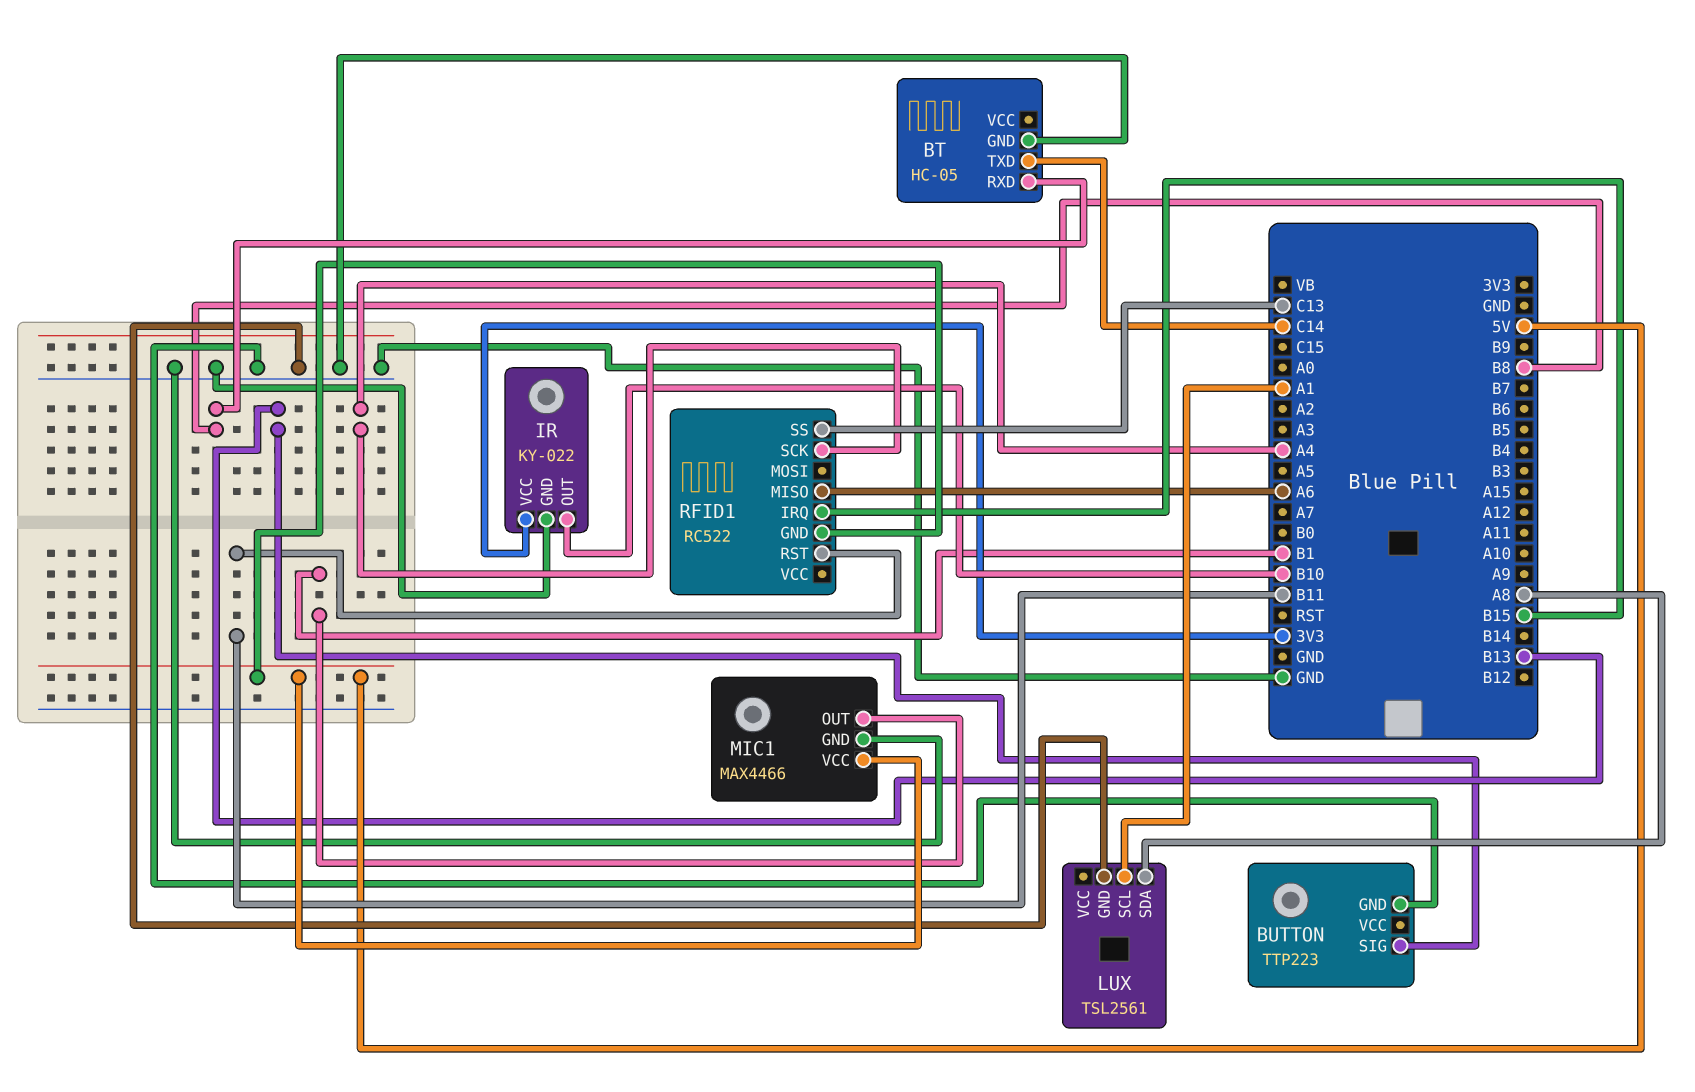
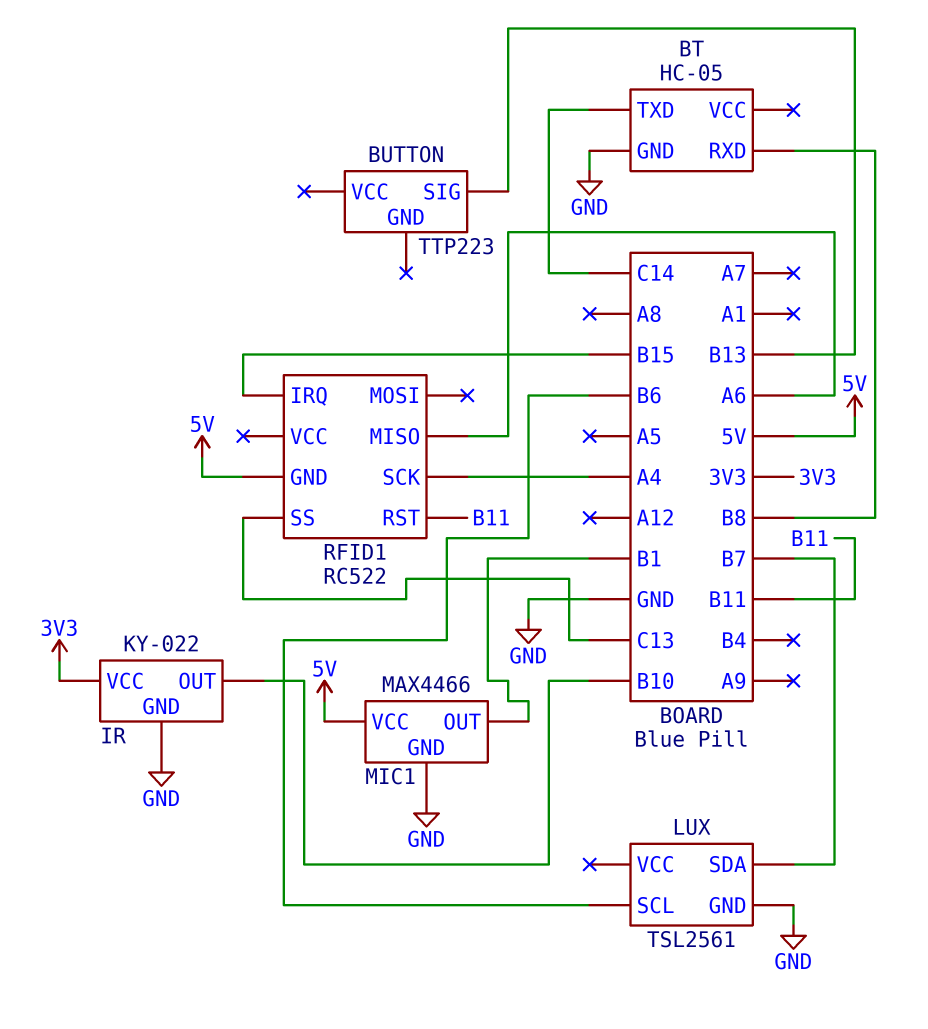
BUTTON pin GND: GND -> none
LUX pin SCL: A1 -> B6
LUX pin SDA: A8 -> B7

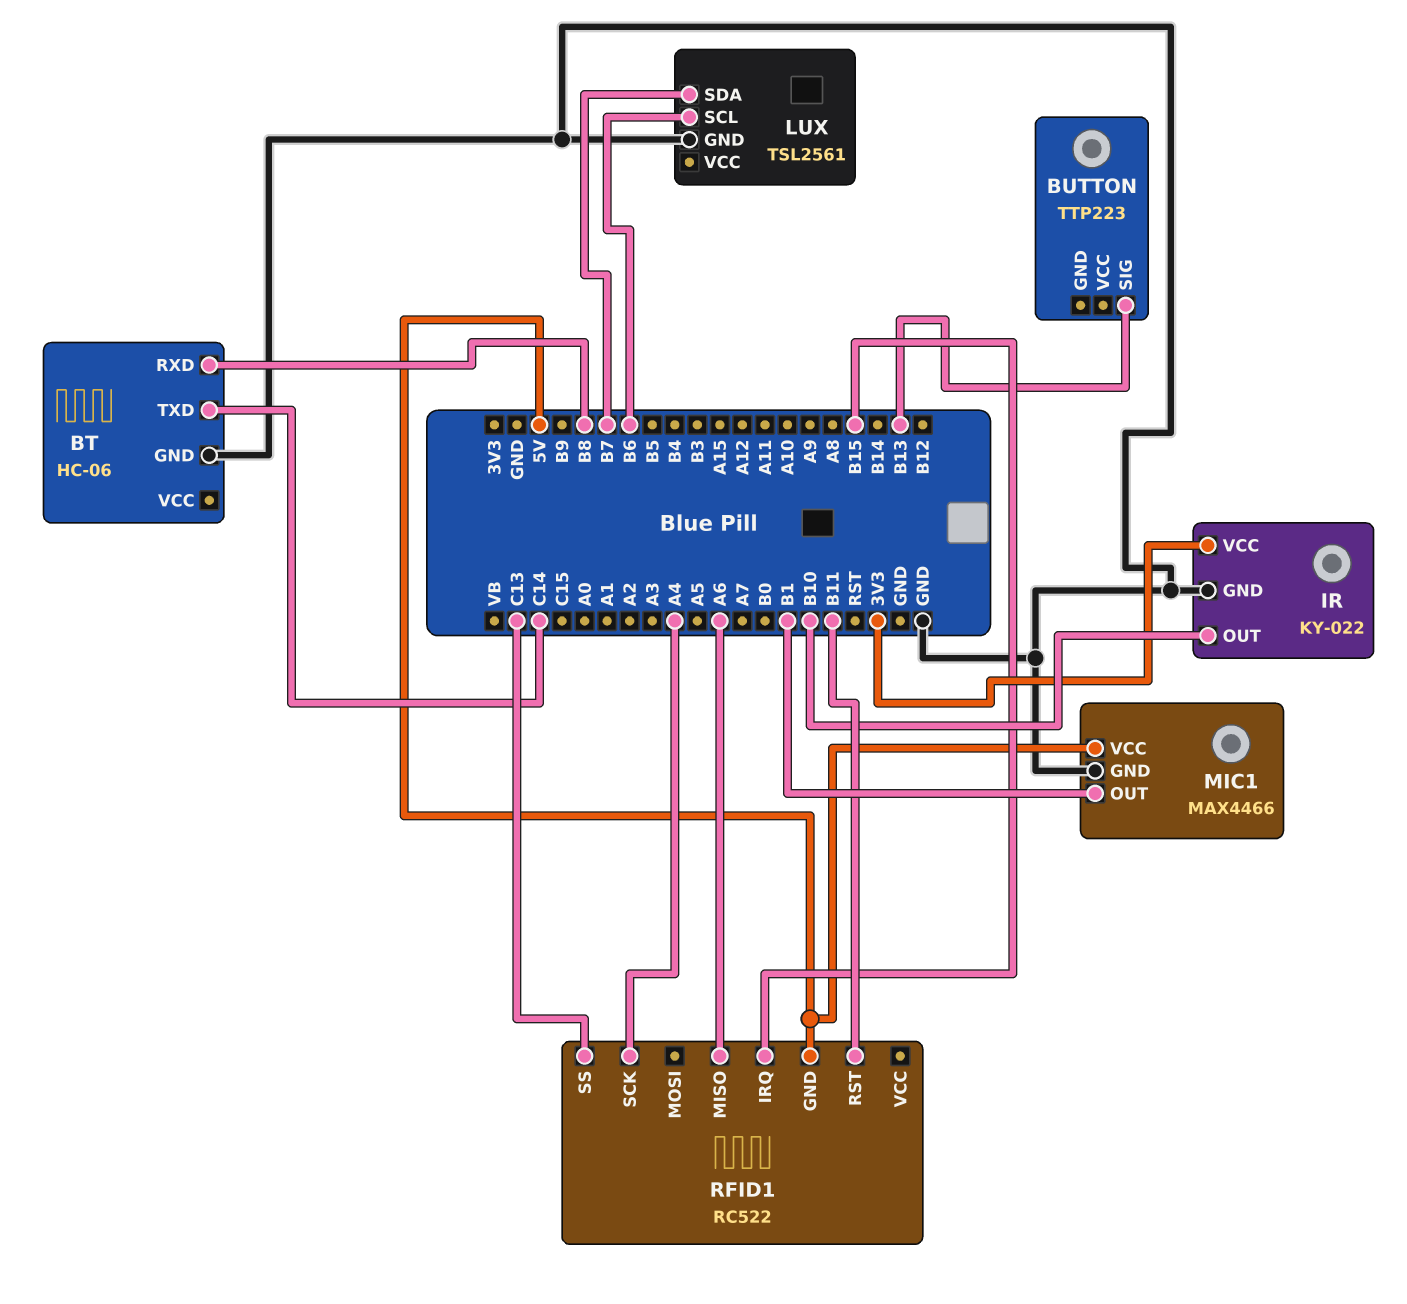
BT: HC-05 -> HC-06

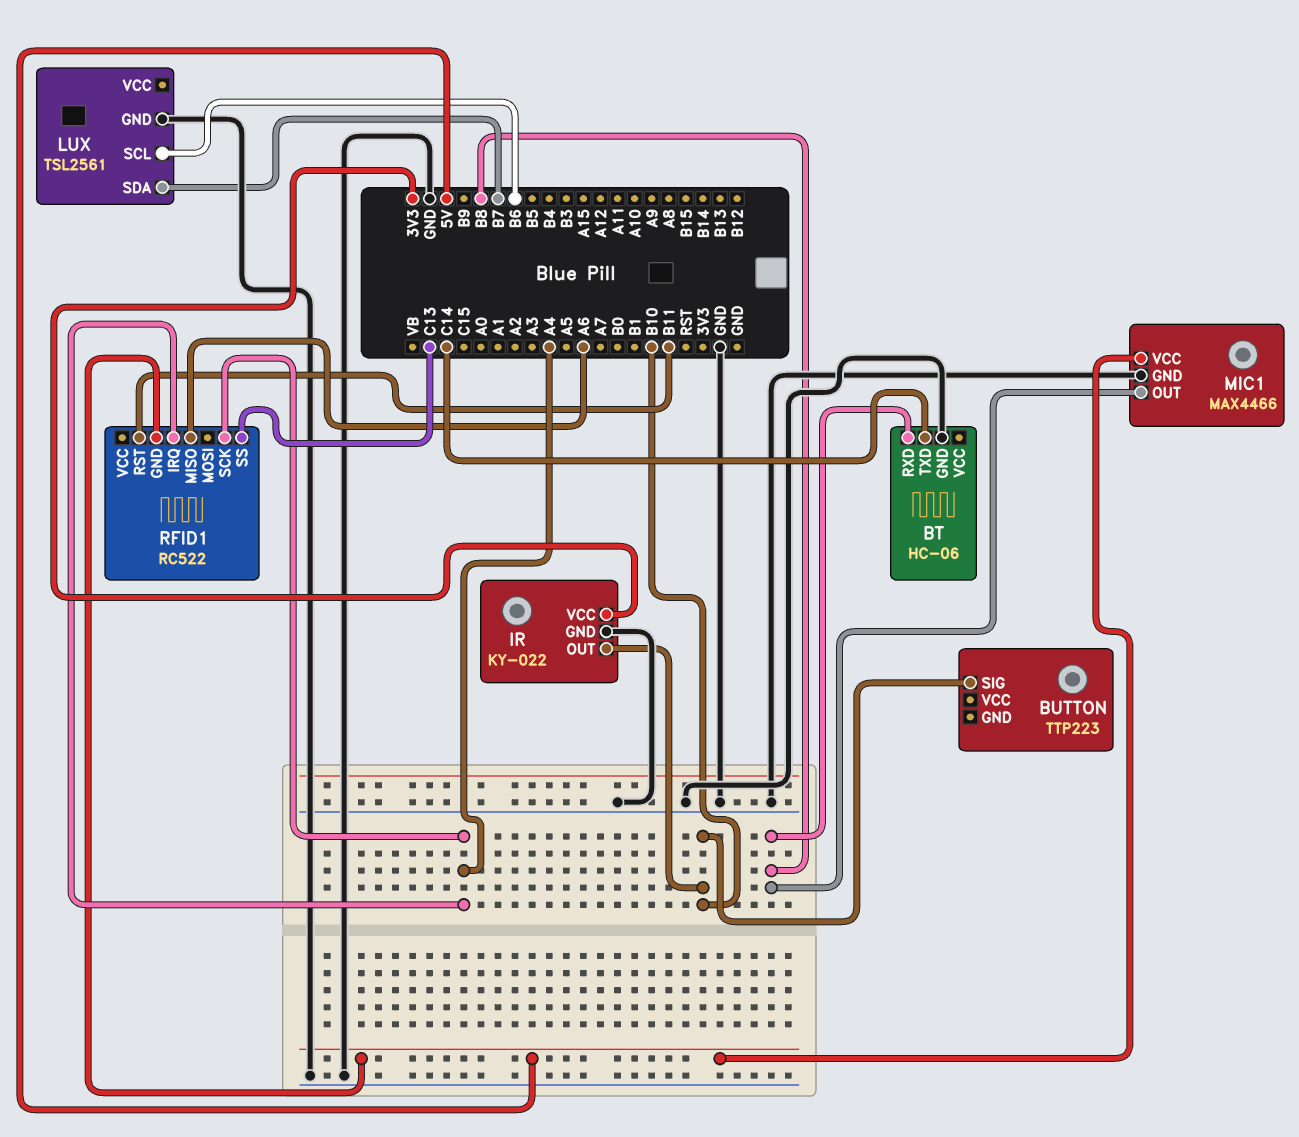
BUTTON pin SIG: B13 -> B10
MIC1 pin OUT: B1 -> B8
RFID1 pin IRQ: B15 -> A4

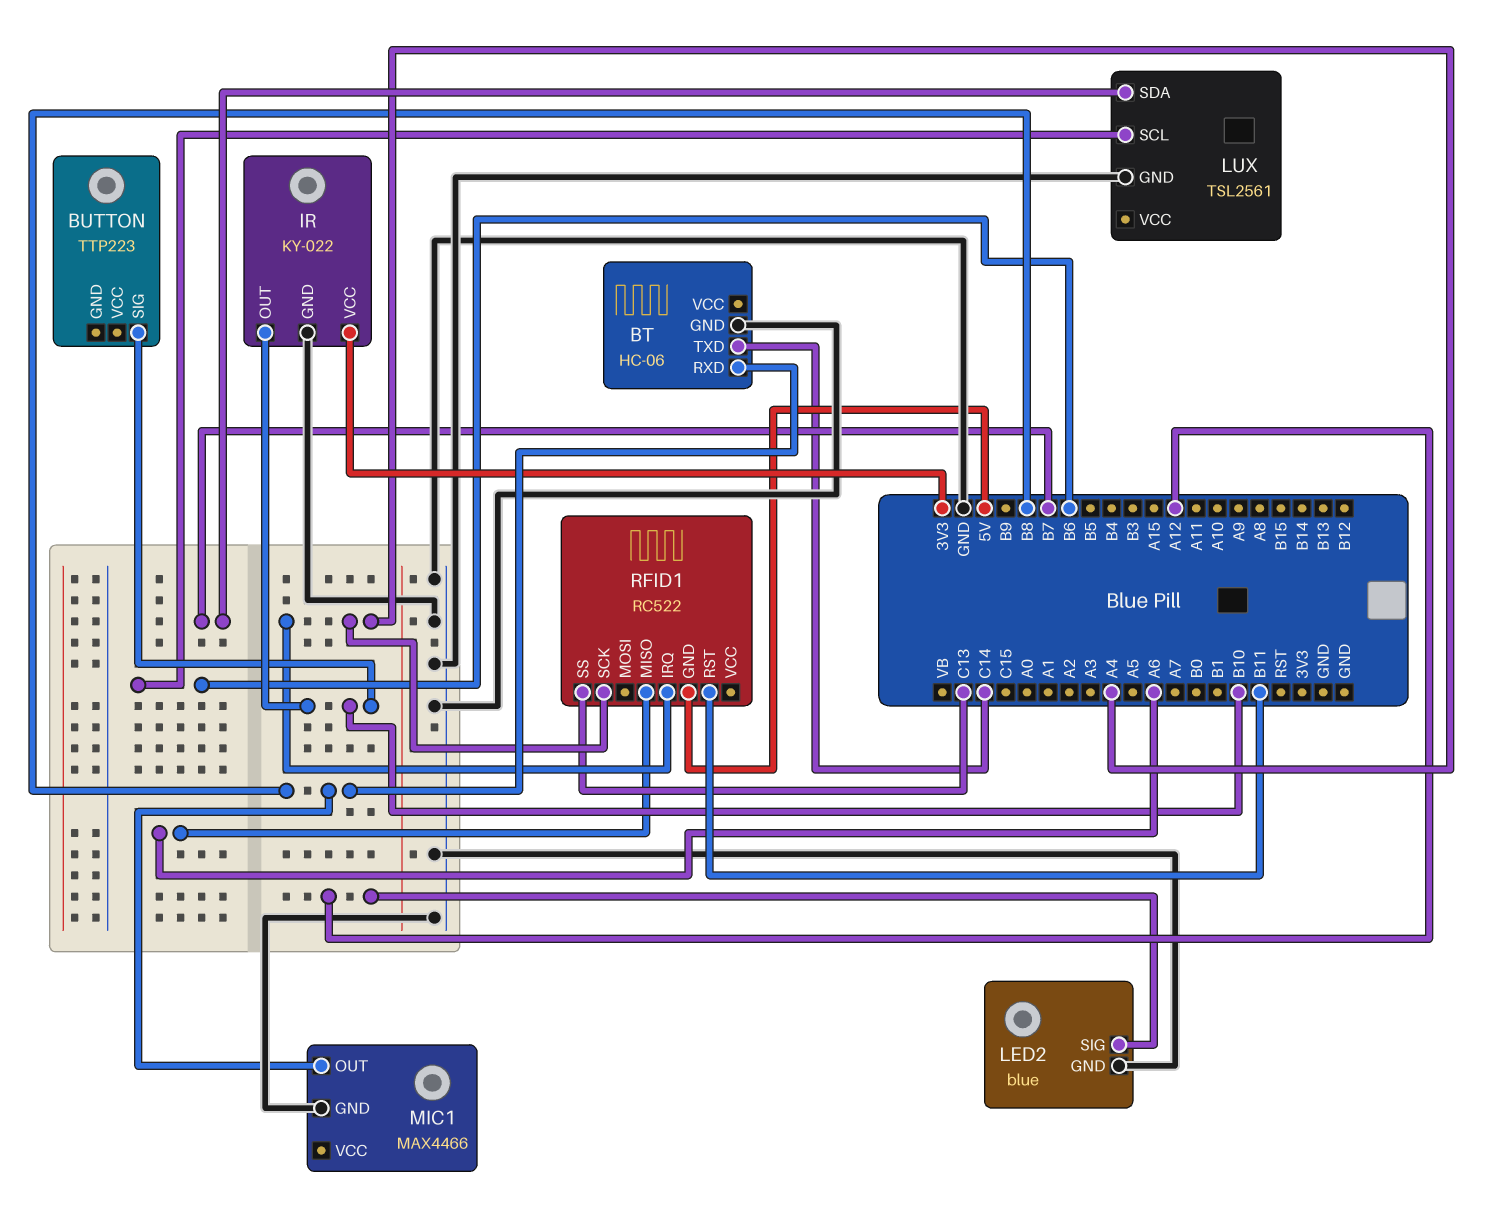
LED2: none -> blue
LED2 pin GND: none -> GND
LED2 pin SIG: none -> A12
MIC1 pin VCC: 5V -> none

